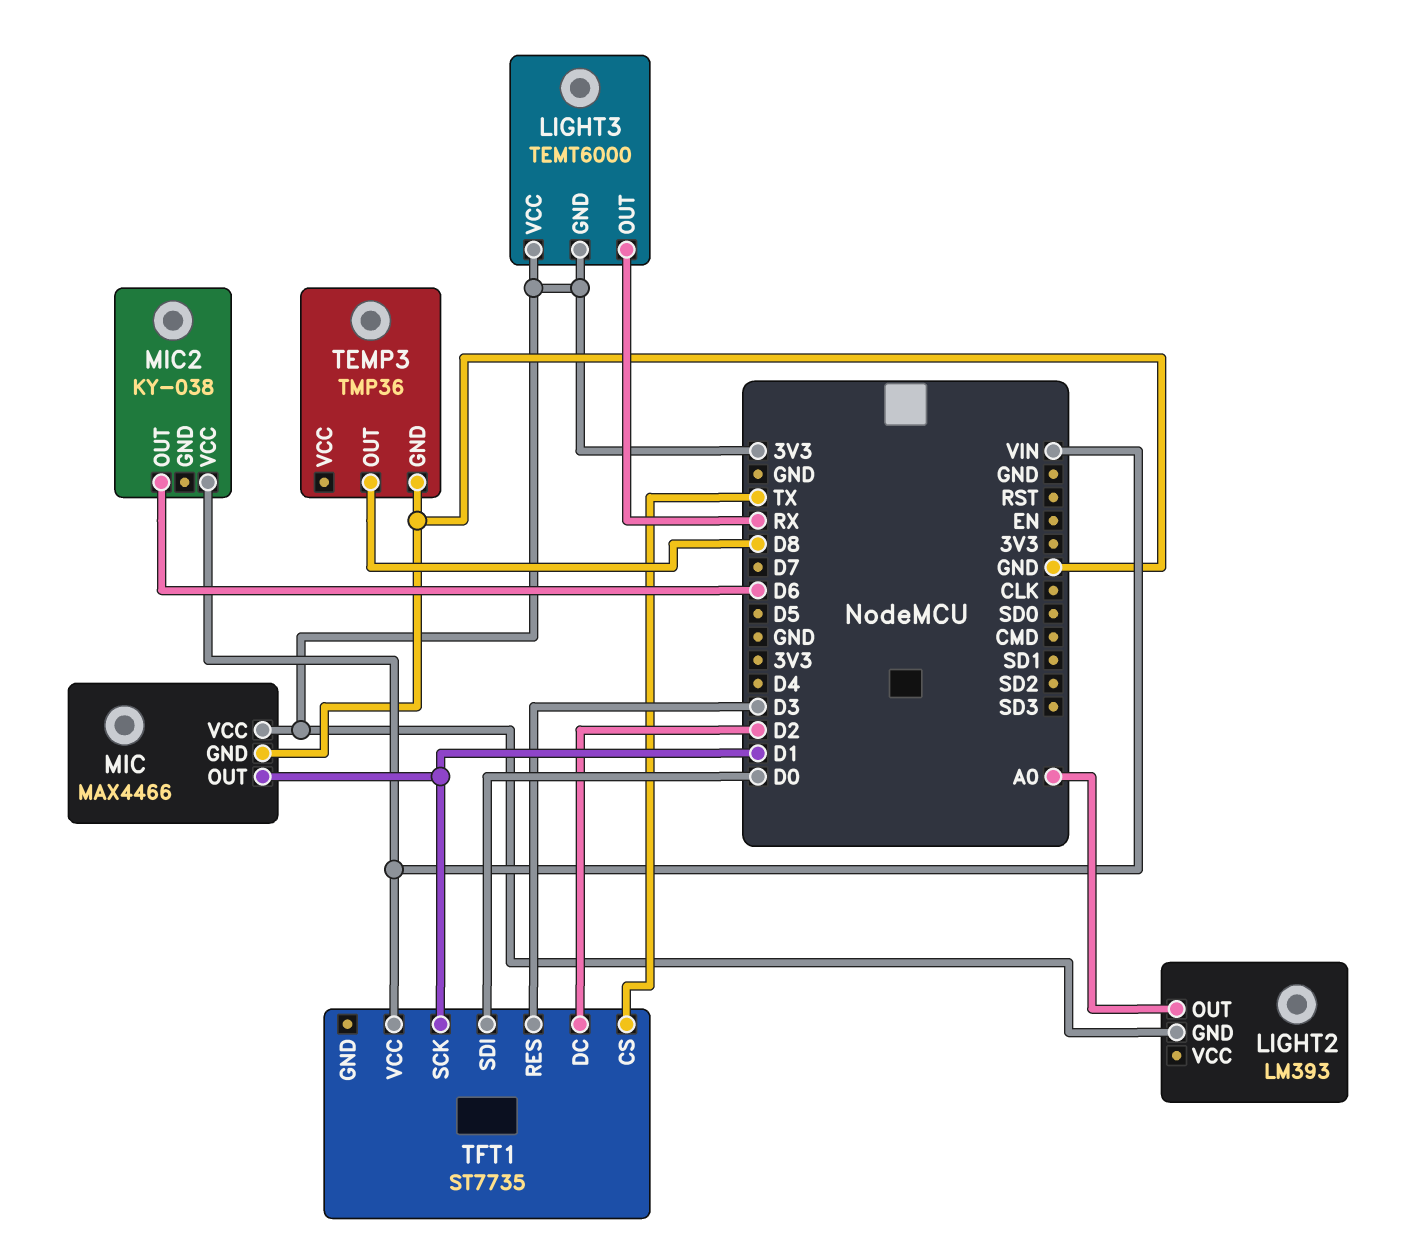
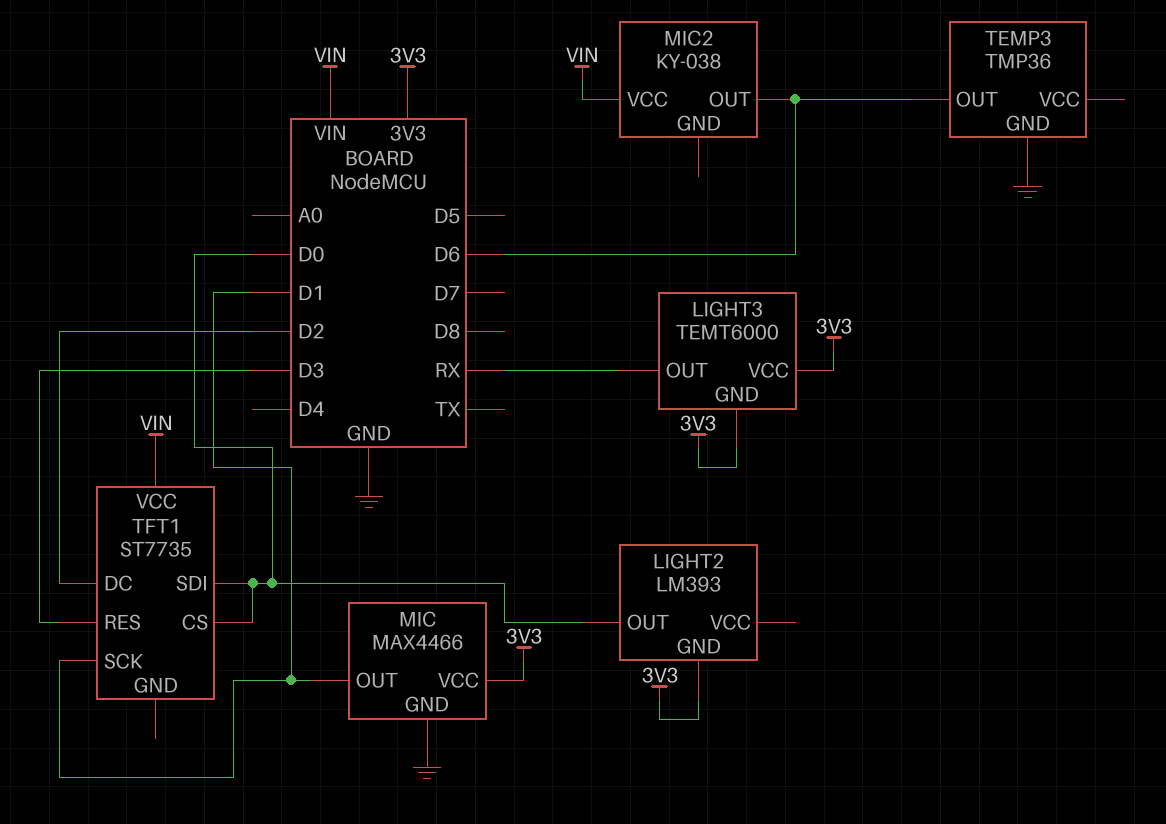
LIGHT2 pin OUT: A0 -> D0
TEMP3 pin OUT: D8 -> D6
TFT1 pin CS: TX -> D0

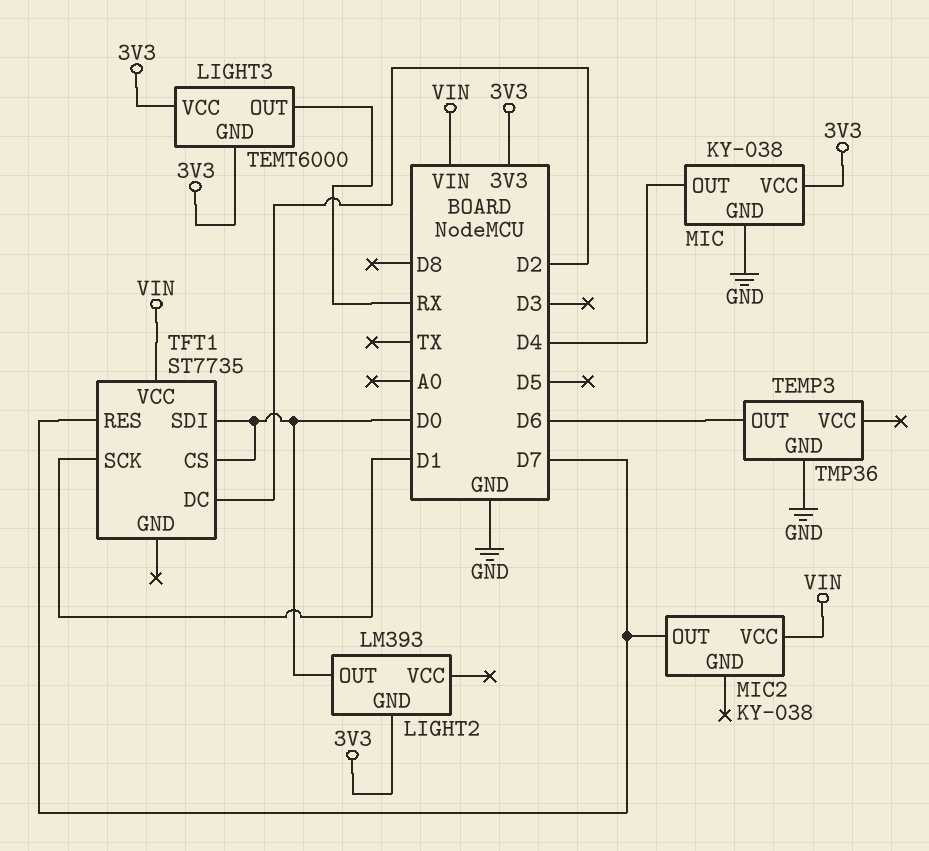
MIC: MAX4466 -> KY-038
MIC pin OUT: D1 -> D4
MIC2 pin OUT: D6 -> D7
TFT1 pin RES: D3 -> D7

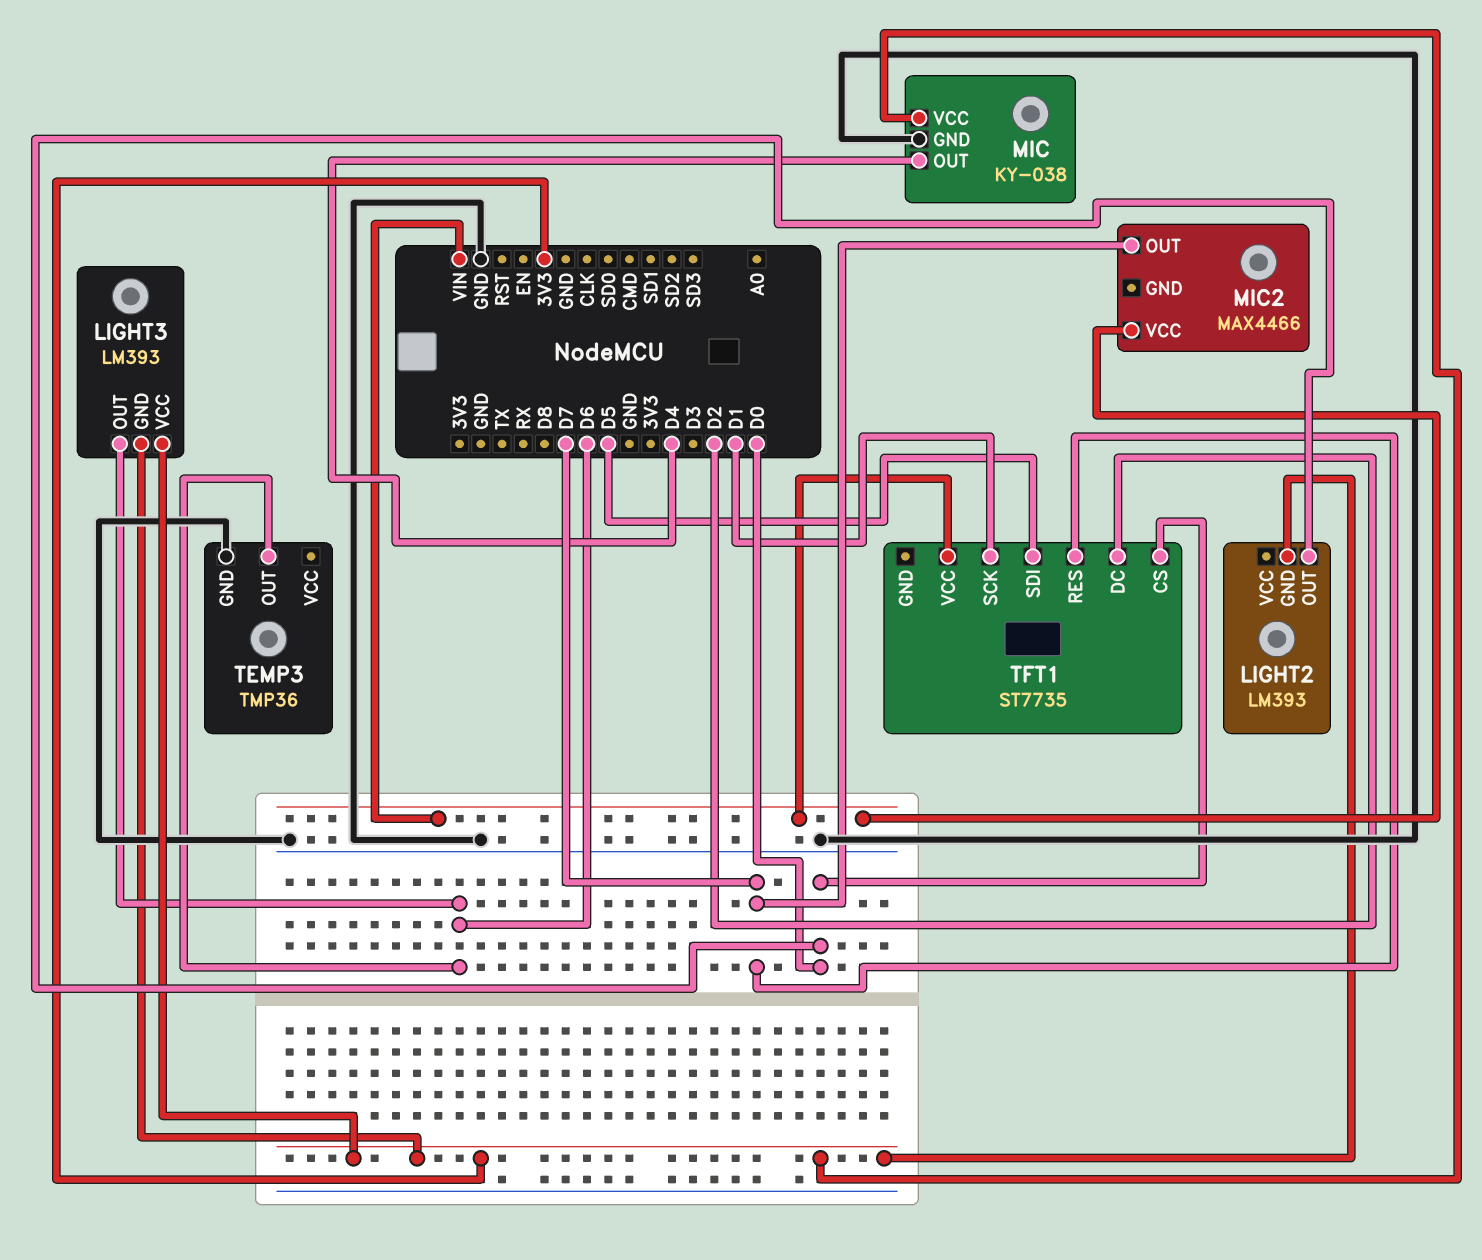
LIGHT3: TEMT6000 -> LM393
LIGHT3 pin OUT: RX -> D6
MIC2: KY-038 -> MAX4466
TFT1 pin SDI: D0 -> D5

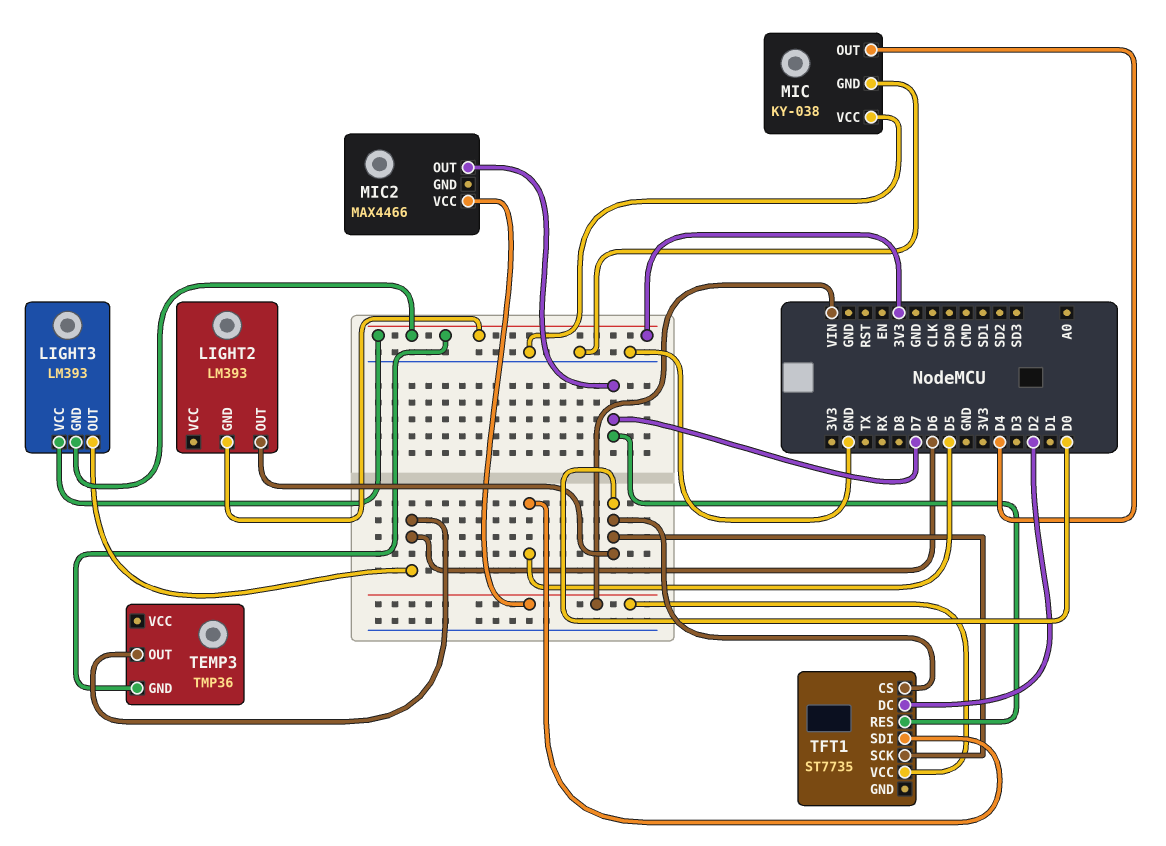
MIC pin VCC: 3V3 -> GND
TEMP3 pin GND: GND -> 3V3
TFT1 pin SCK: D1 -> D0

